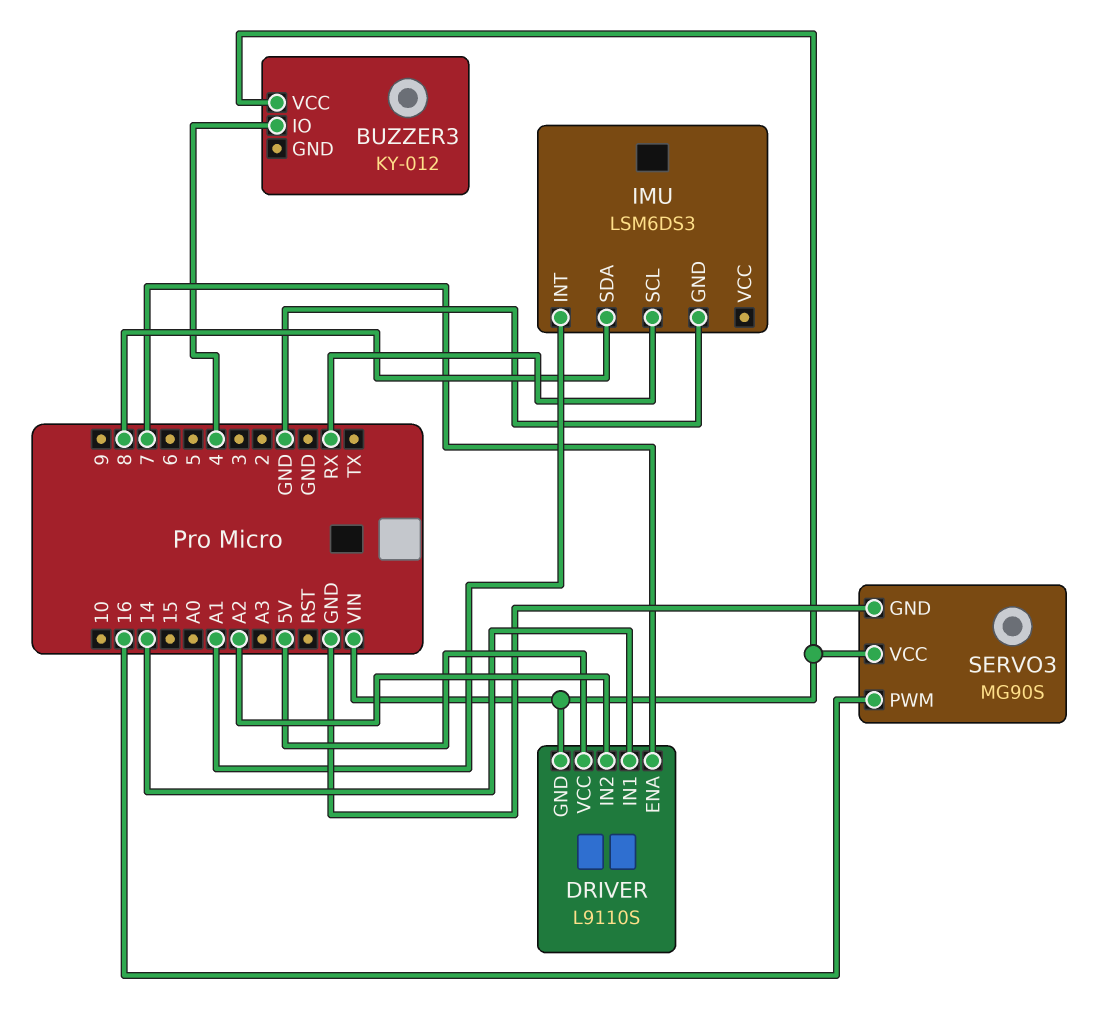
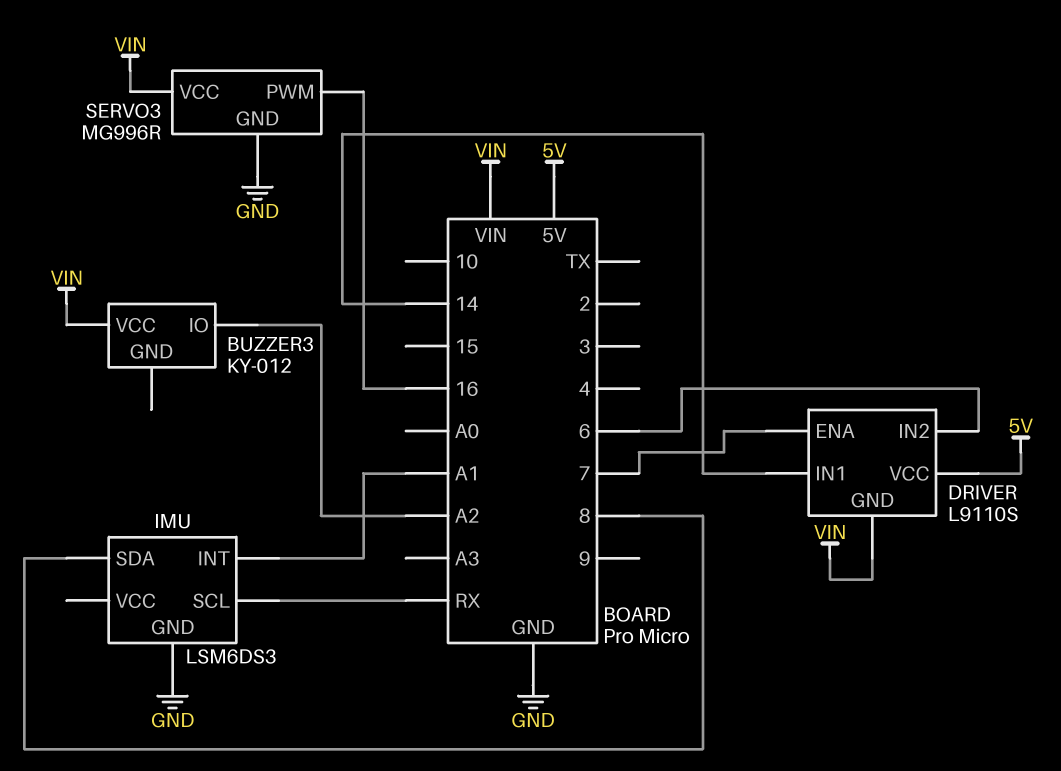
BUZZER3 pin IO: 4 -> A2
DRIVER pin IN2: A2 -> 6
SERVO3: MG90S -> MG996R

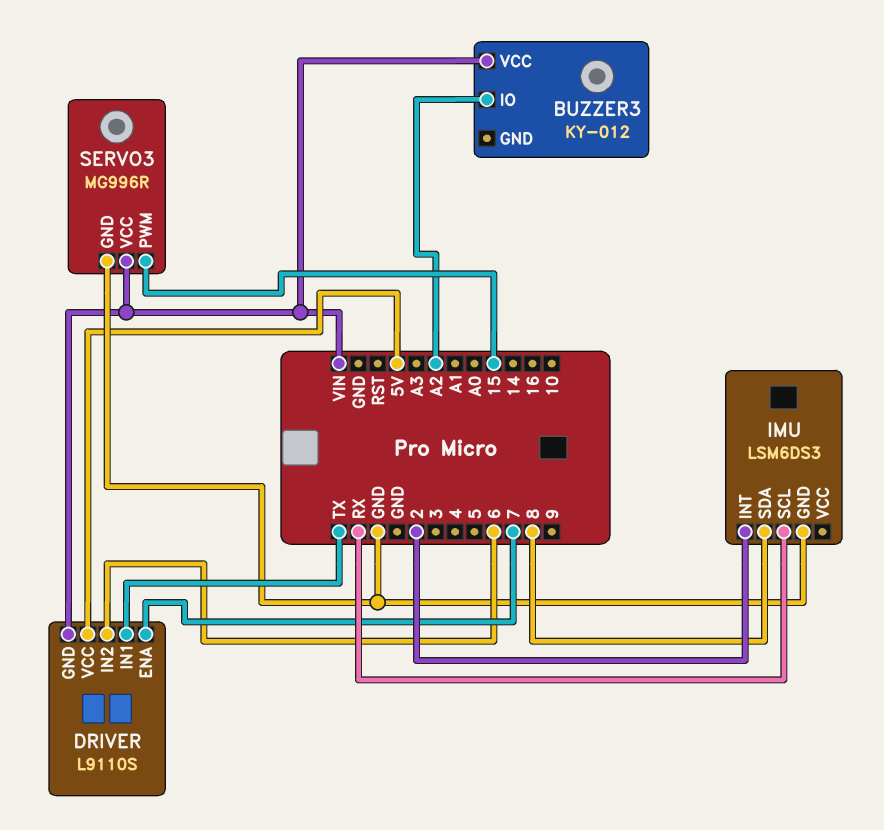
DRIVER pin IN1: 14 -> TX
IMU pin INT: A1 -> 2
SERVO3 pin PWM: 16 -> 15

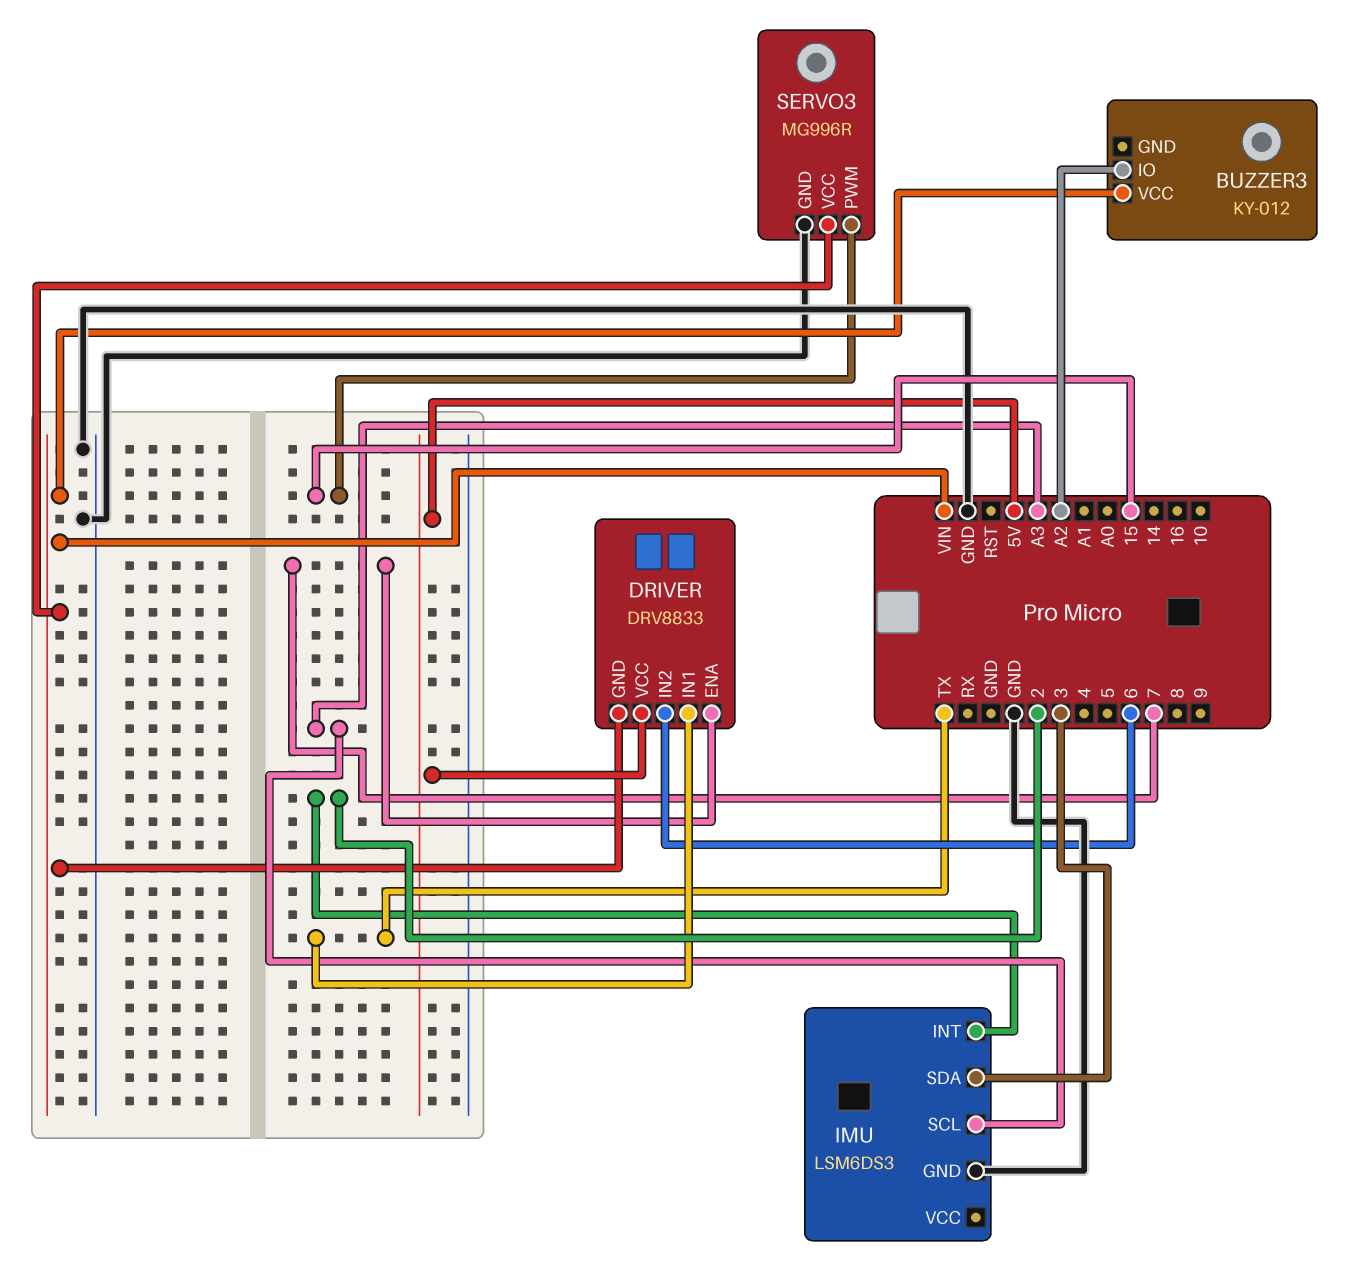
DRIVER: L9110S -> DRV8833
IMU pin SCL: RX -> A3
IMU pin SDA: 8 -> 3

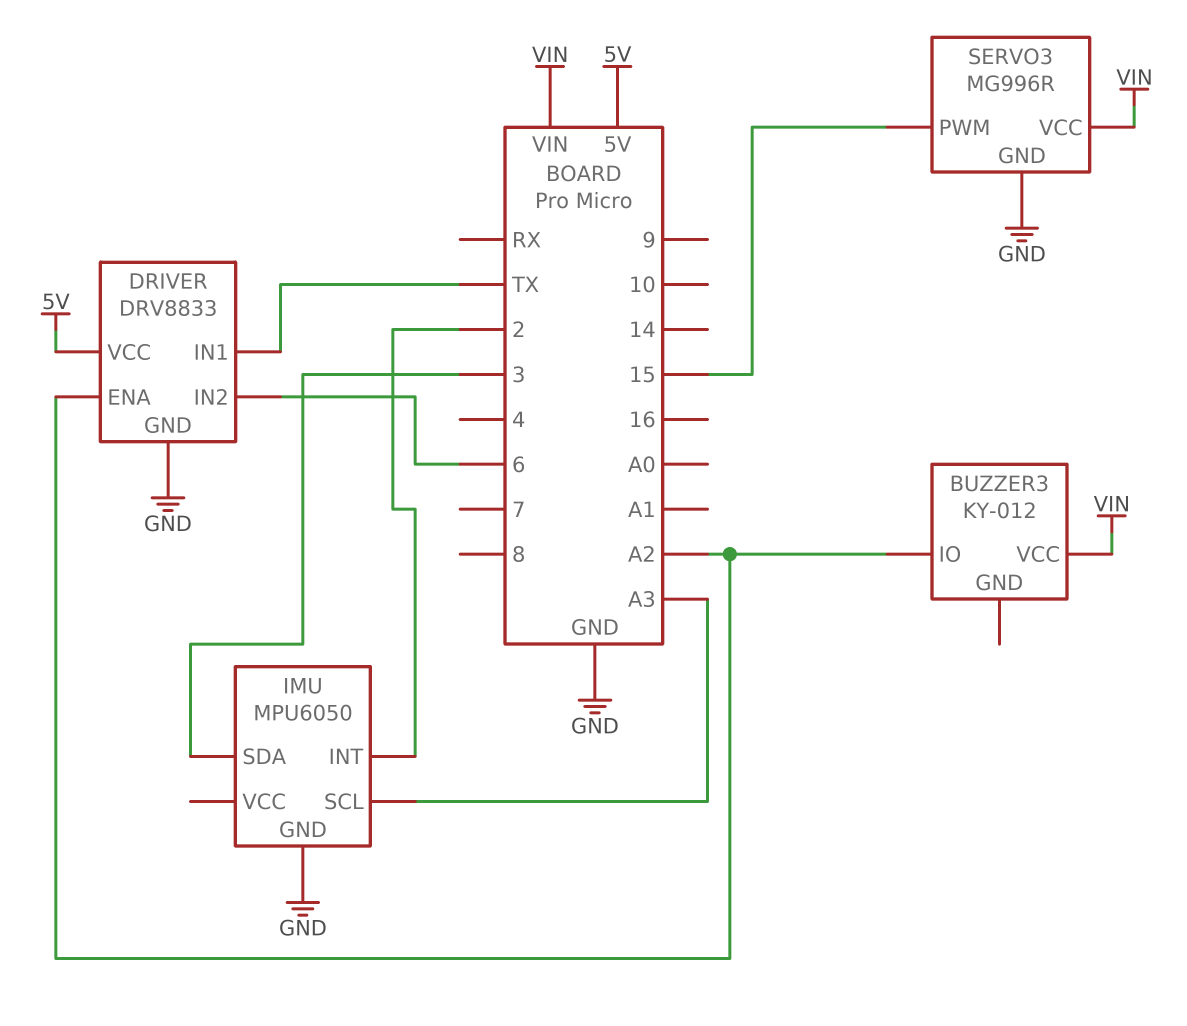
DRIVER pin ENA: 7 -> A2
DRIVER pin GND: VIN -> GND
IMU: LSM6DS3 -> MPU6050

